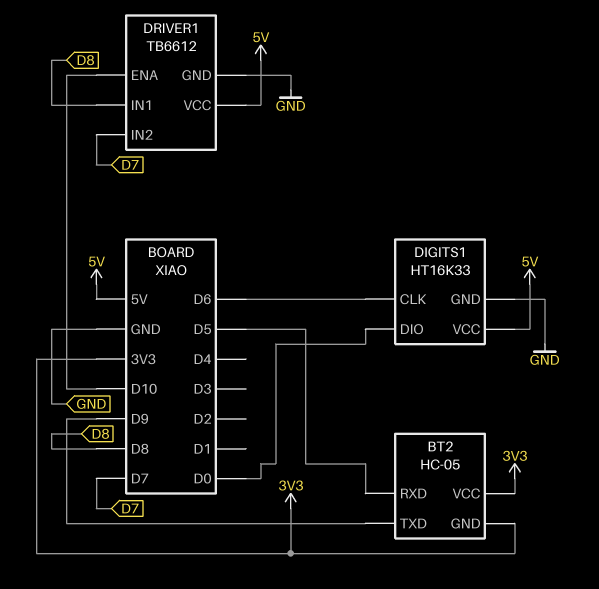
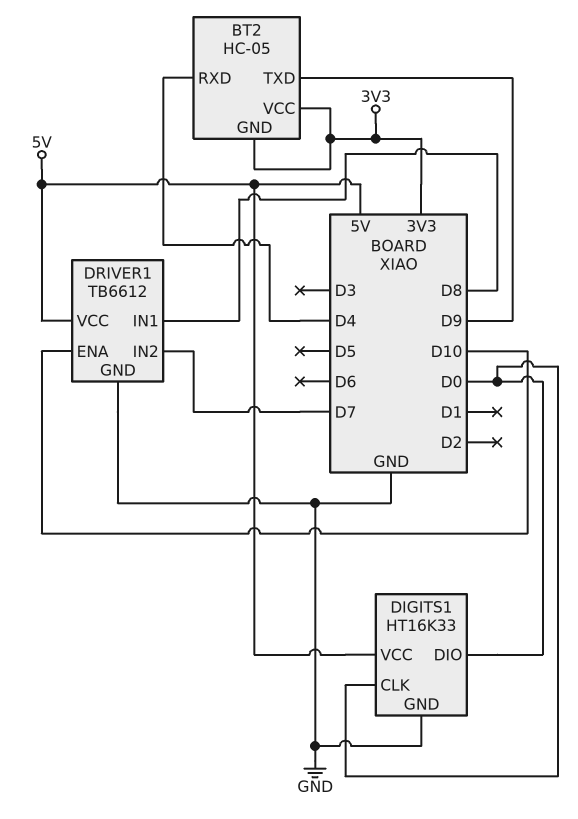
BT2 pin RXD: D5 -> D4
DIGITS1 pin CLK: D6 -> D0

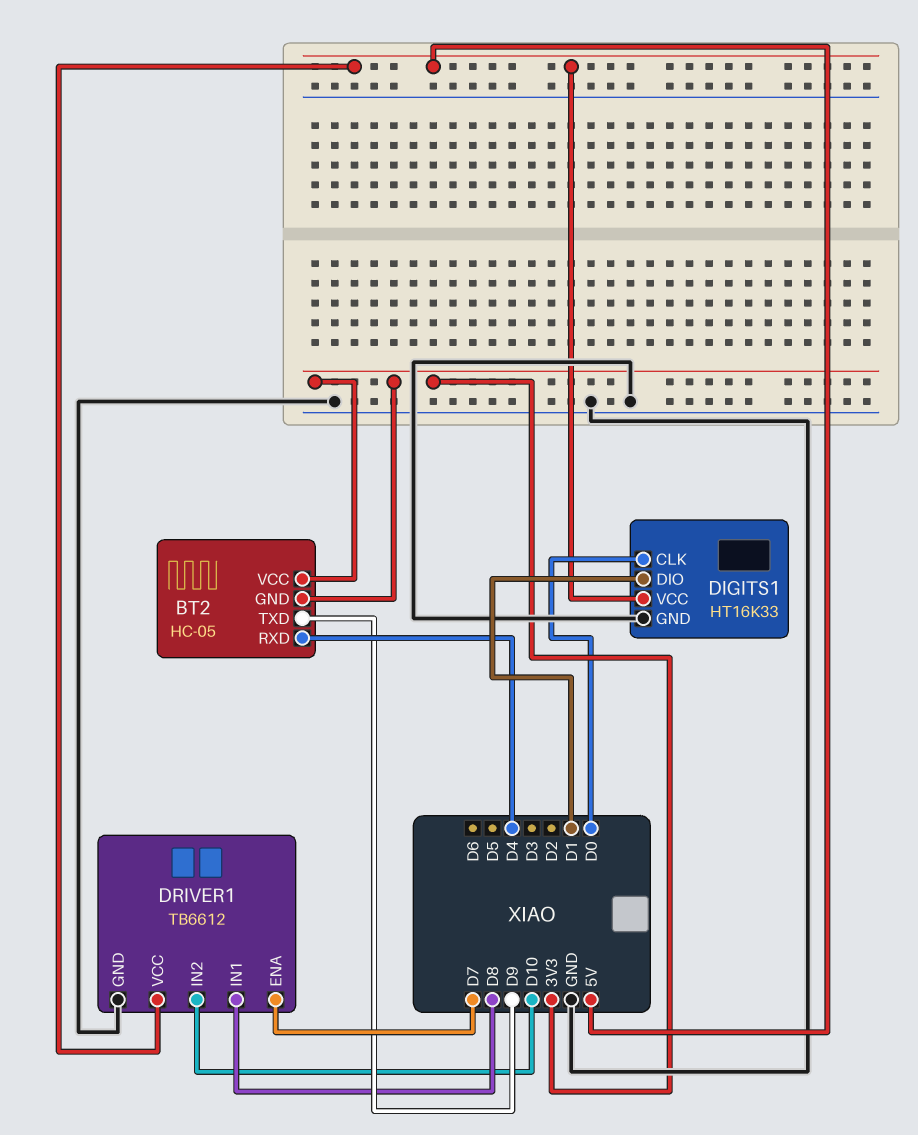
DIGITS1 pin DIO: D0 -> D1
DRIVER1 pin ENA: D10 -> D7
DRIVER1 pin IN2: D7 -> D10

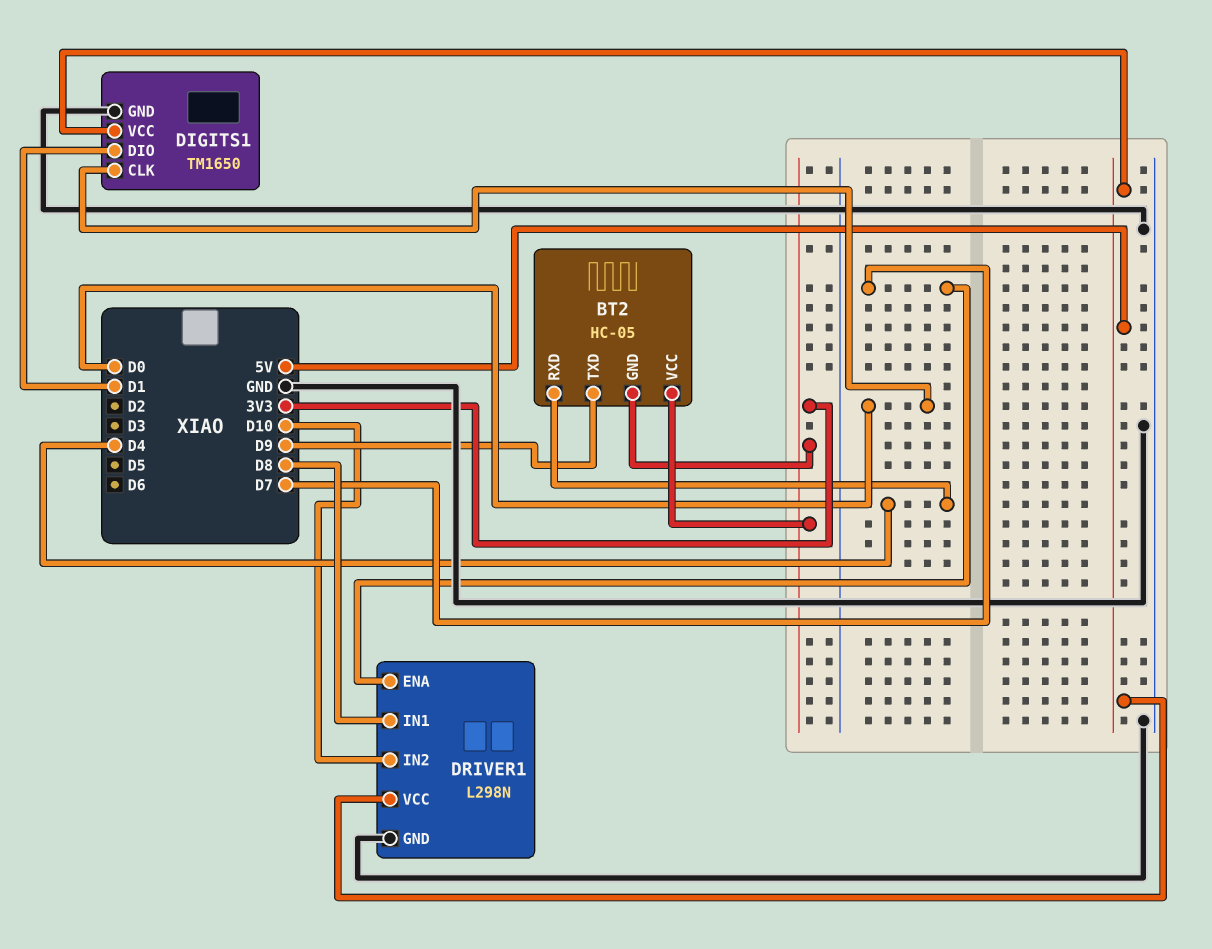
DIGITS1: HT16K33 -> TM1650
DRIVER1: TB6612 -> L298N

